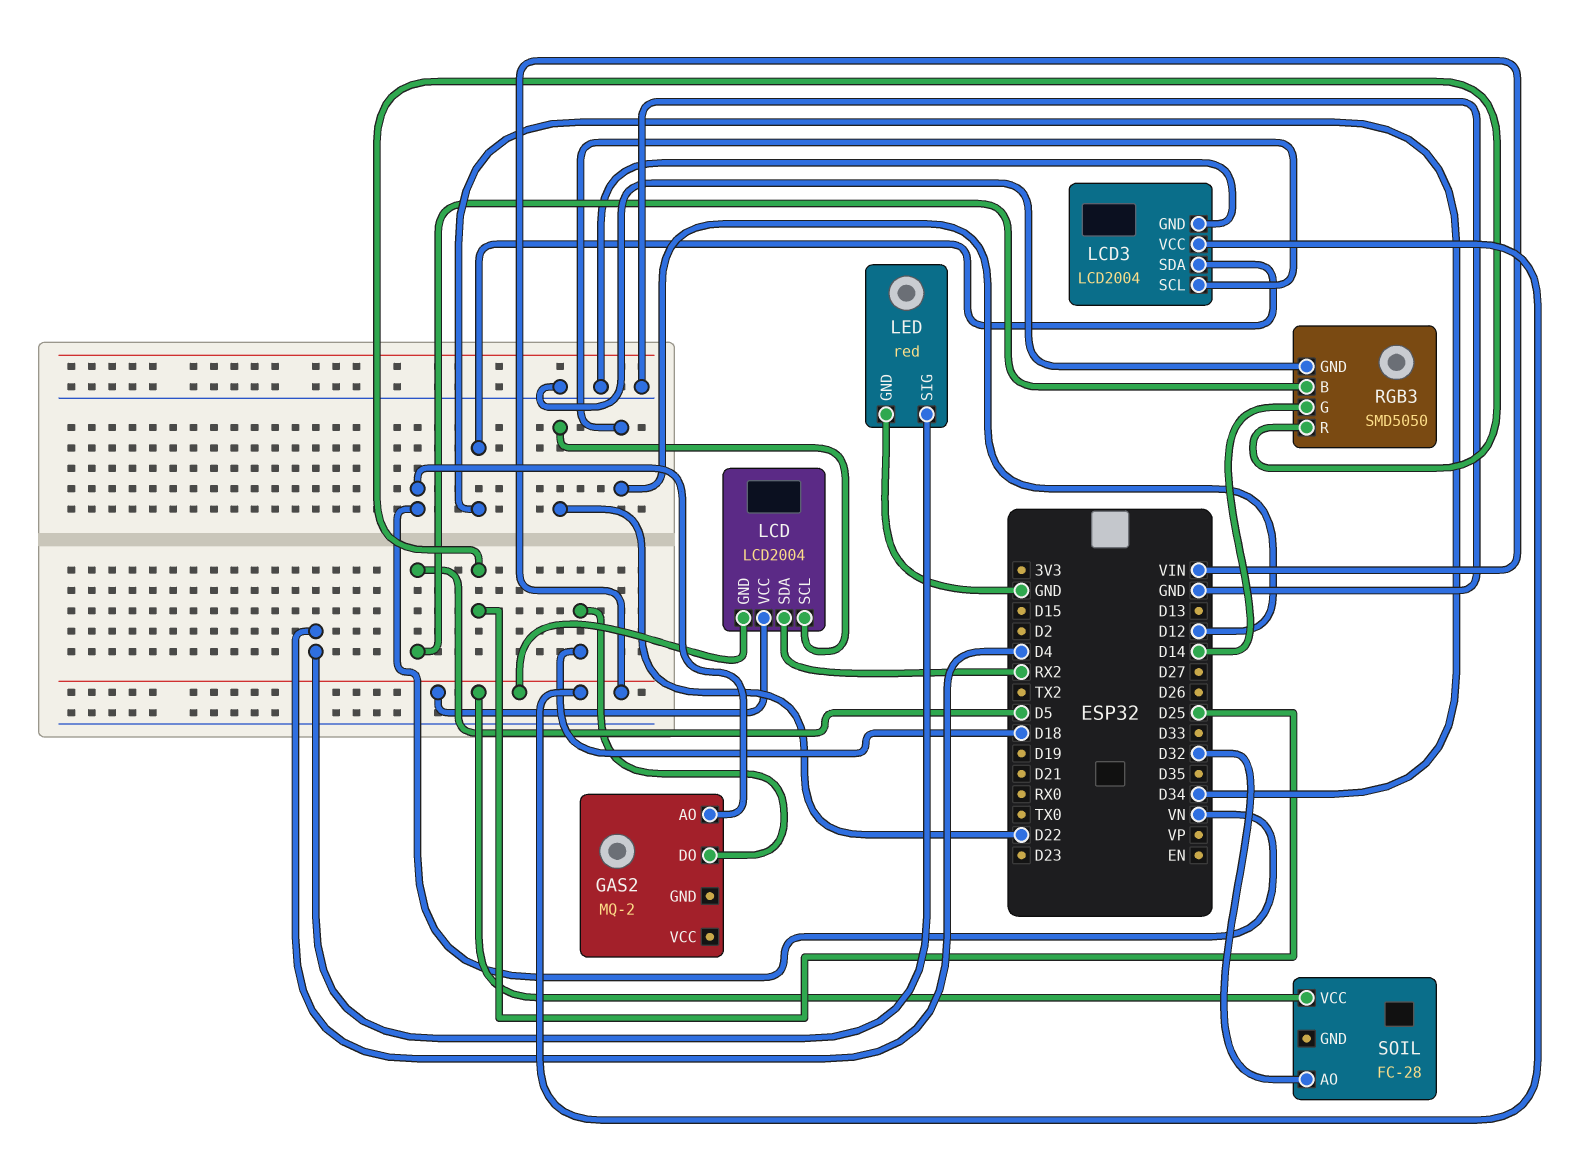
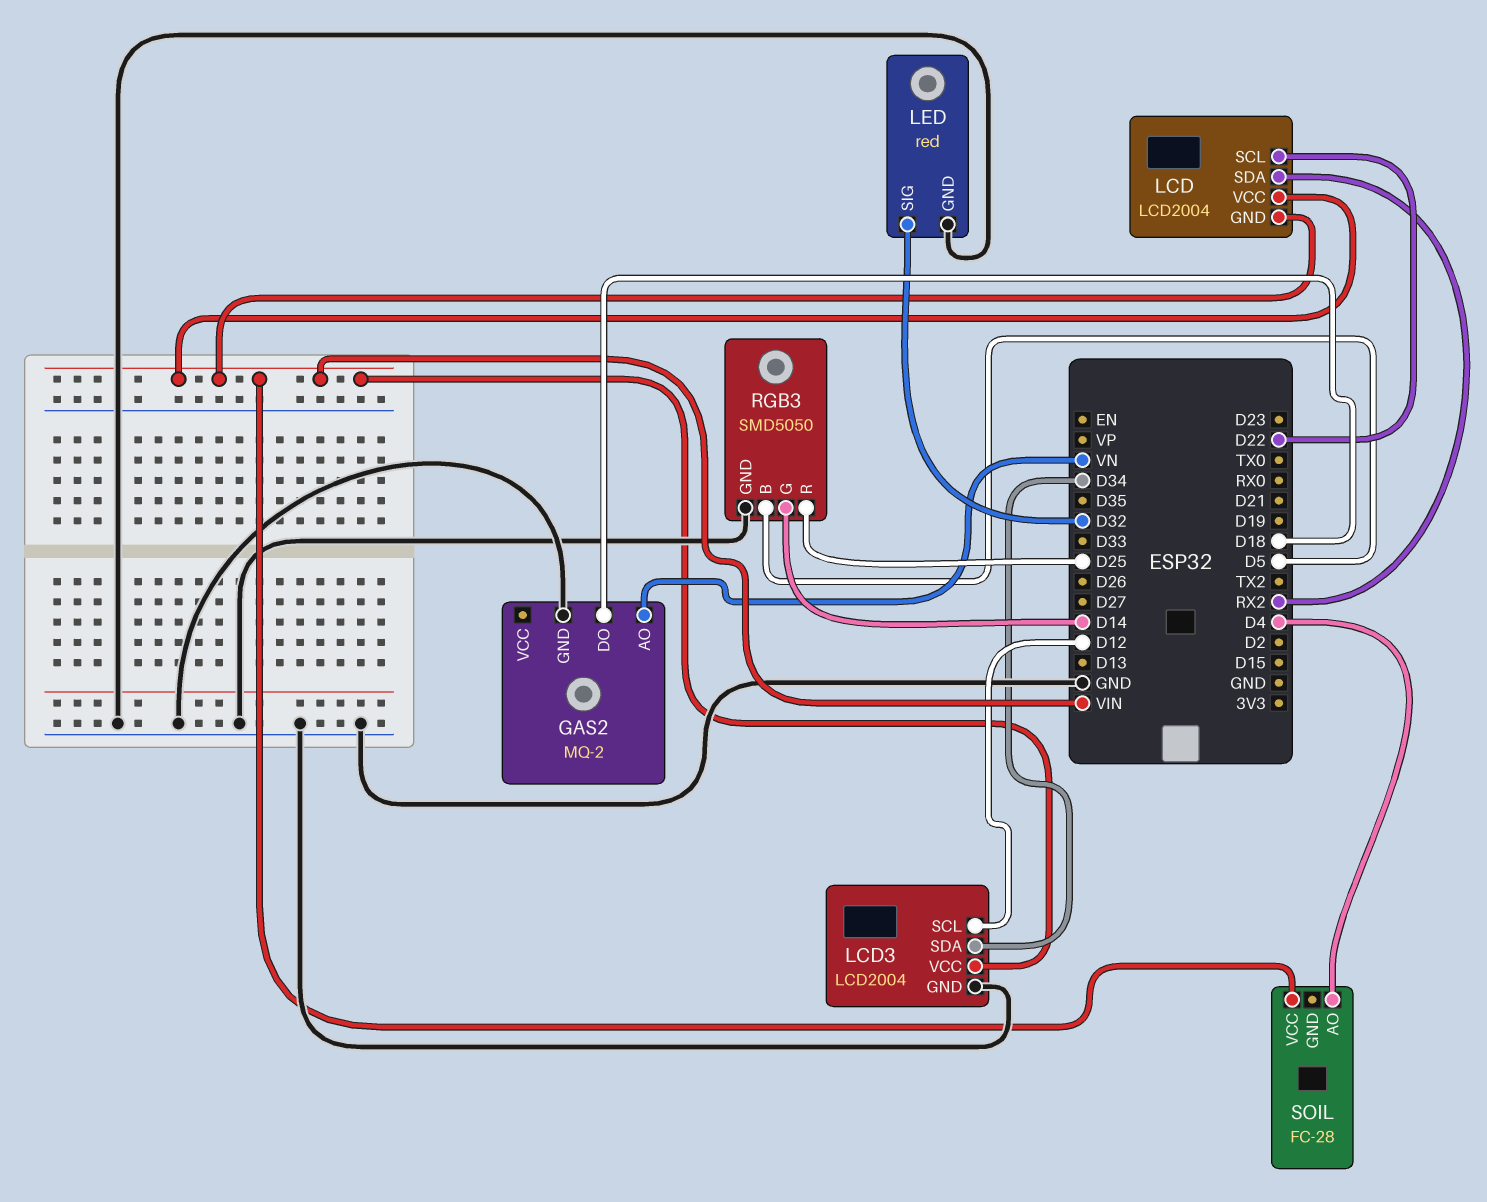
GAS2 pin GND: none -> GND
LED pin SIG: D4 -> D32
SOIL pin AO: D32 -> D4

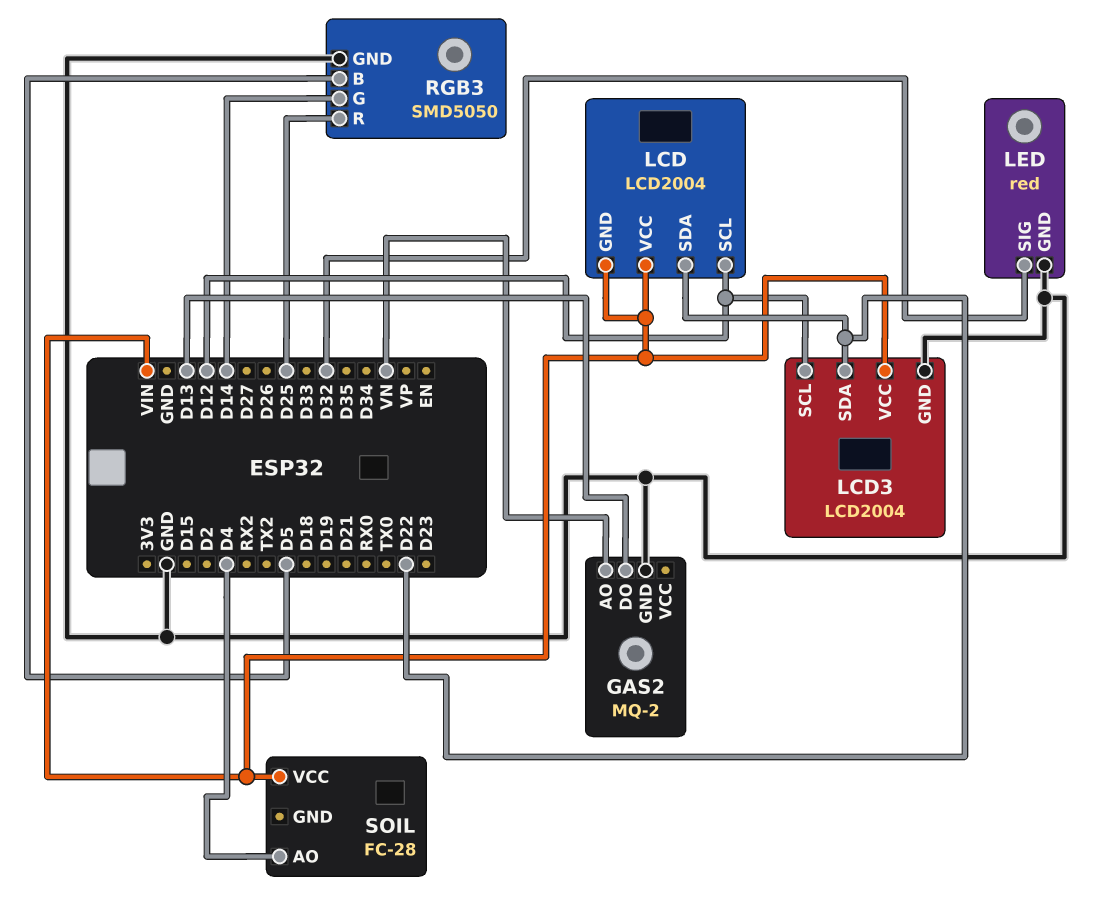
GAS2 pin DO: D18 -> D13
LCD pin SCL: D22 -> D12
LCD pin SDA: RX2 -> D22
LCD3 pin SDA: D34 -> D22

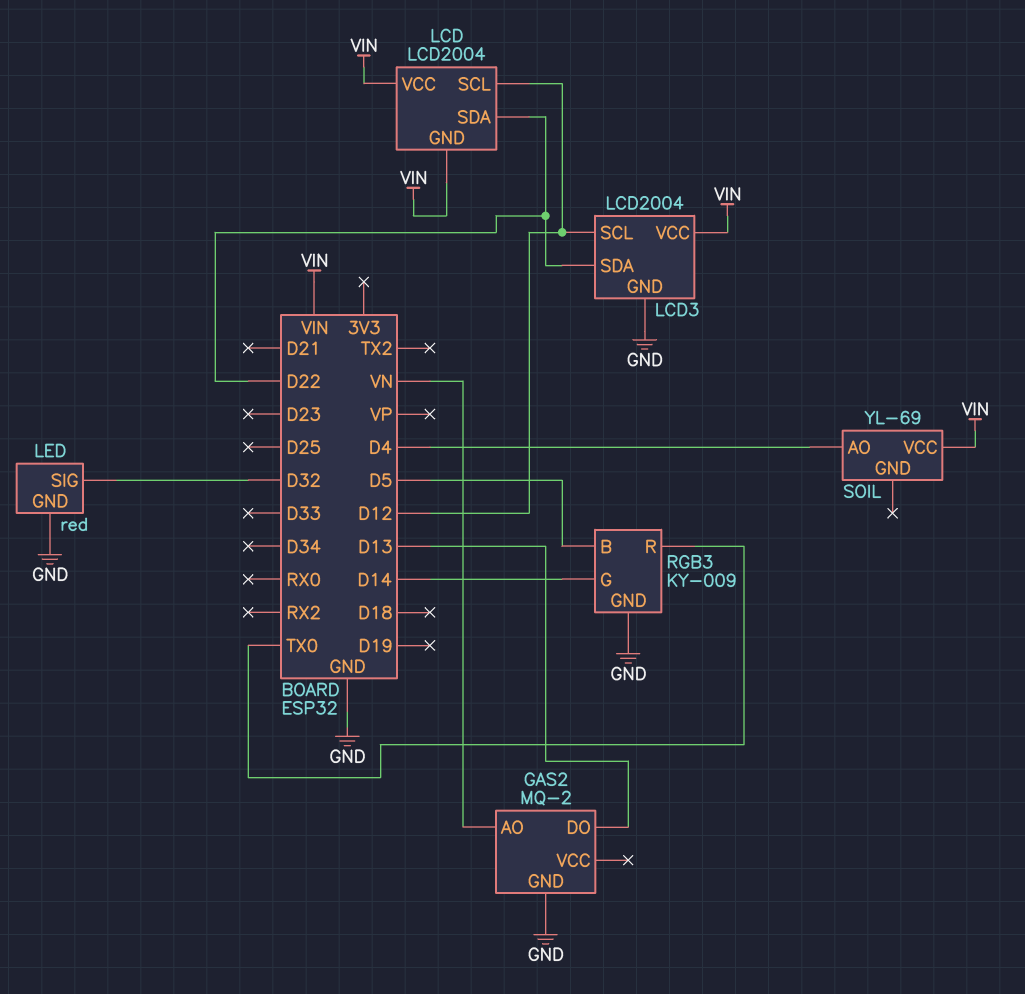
RGB3: SMD5050 -> KY-009
RGB3 pin R: D25 -> TX0
SOIL: FC-28 -> YL-69

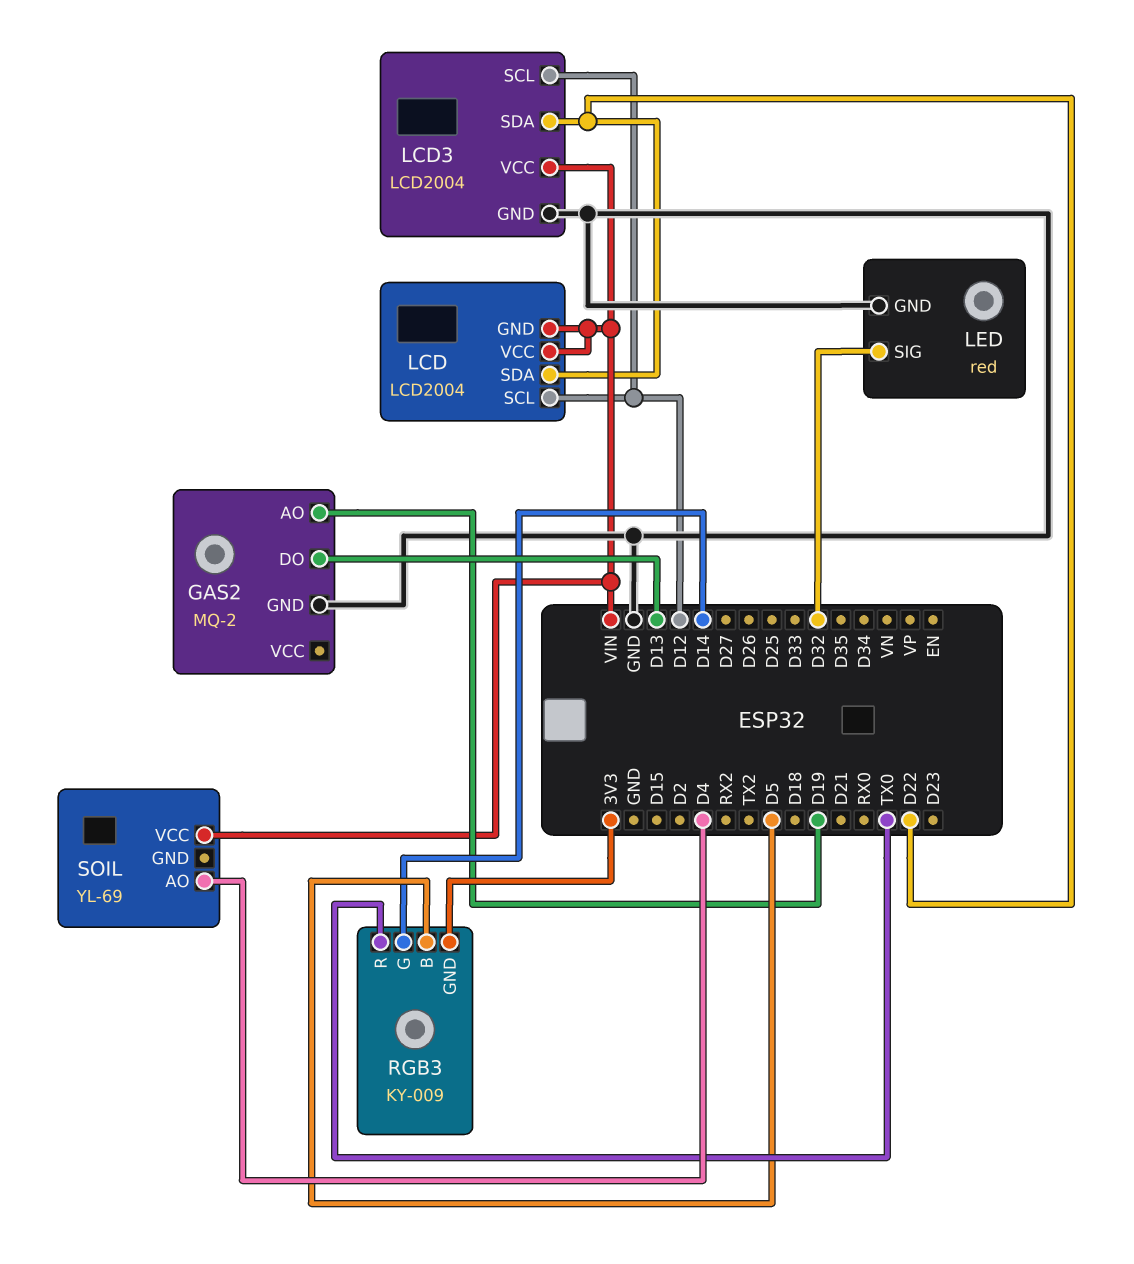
GAS2 pin AO: VN -> D19
RGB3 pin GND: GND -> 3V3

